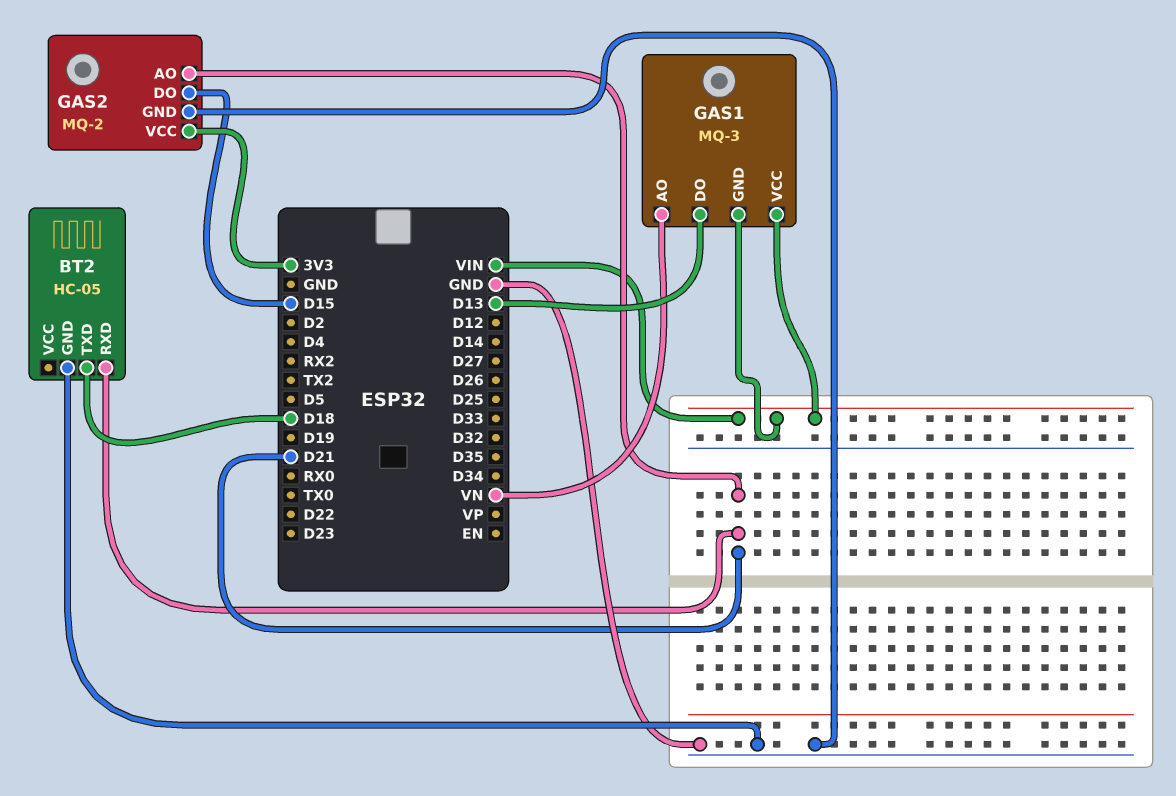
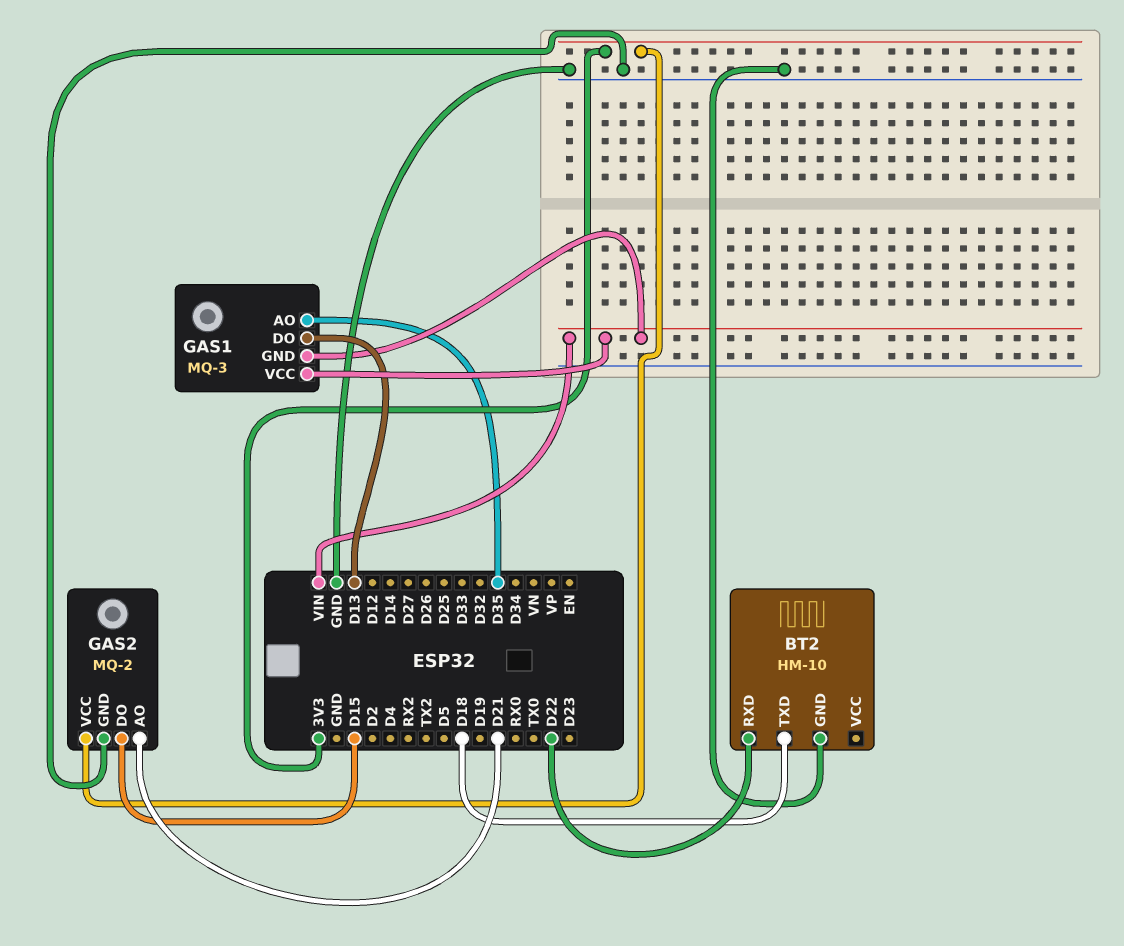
BT2: HC-05 -> HM-10
BT2 pin RXD: D21 -> D22
GAS1 pin AO: VN -> D35

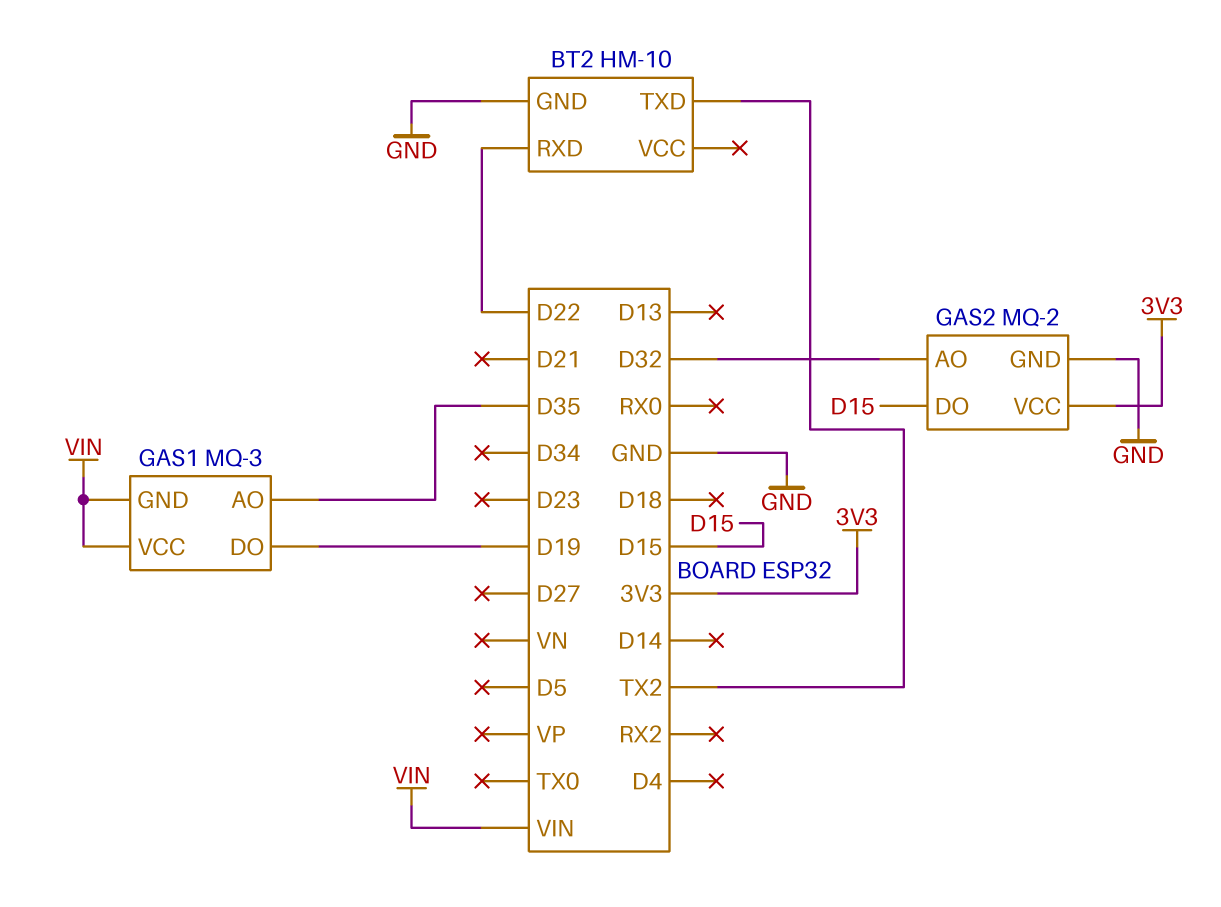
BT2 pin TXD: D18 -> TX2
GAS1 pin DO: D13 -> D19
GAS2 pin AO: D21 -> D32

